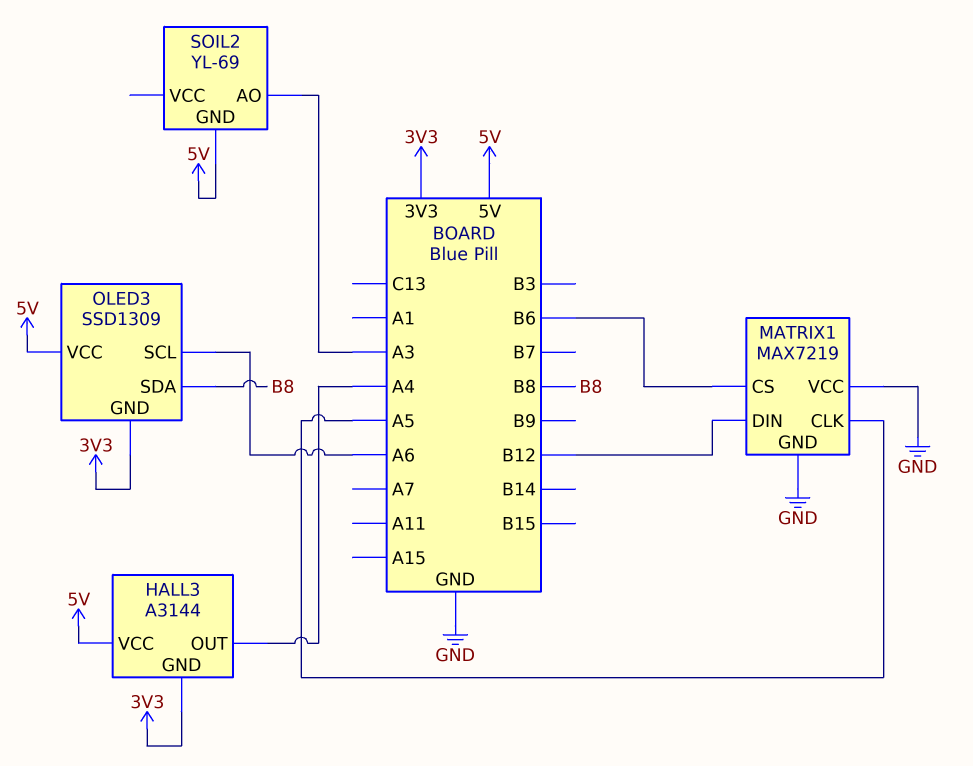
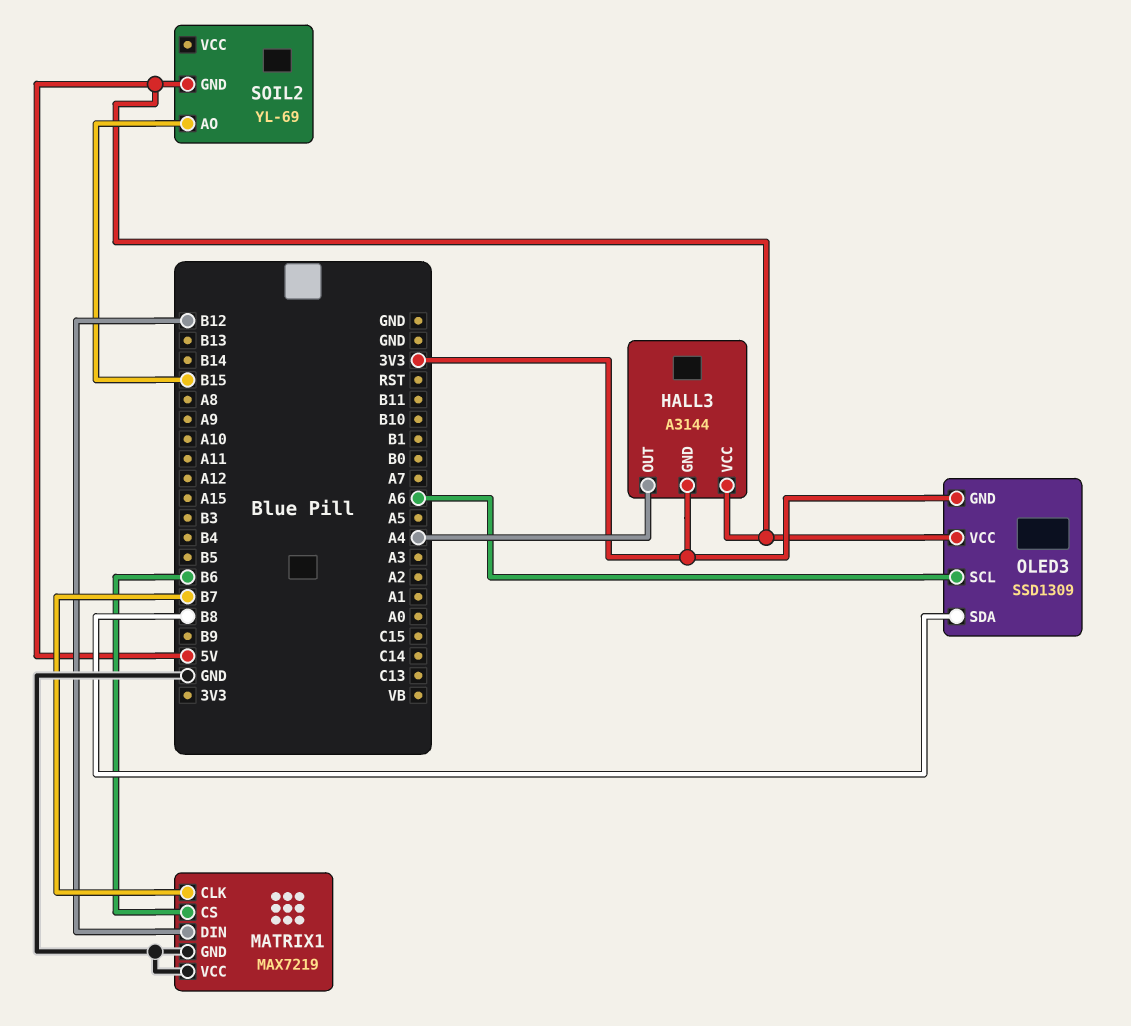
MATRIX1 pin CLK: A5 -> B7
SOIL2 pin AO: A3 -> B15

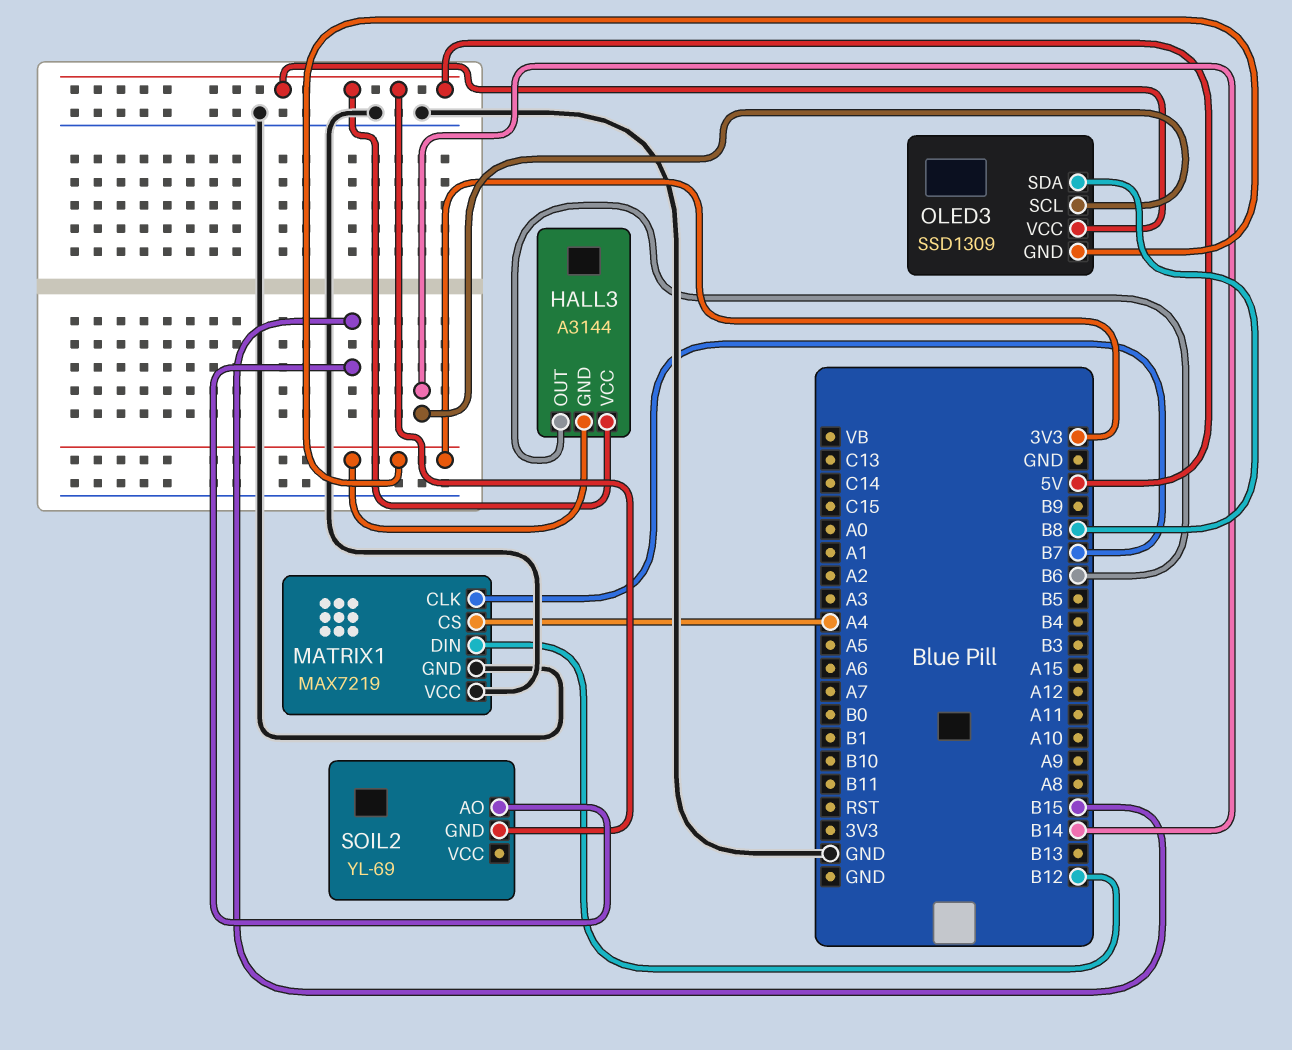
HALL3 pin OUT: A4 -> B6
MATRIX1 pin CS: B6 -> A4
OLED3 pin SCL: A6 -> B14

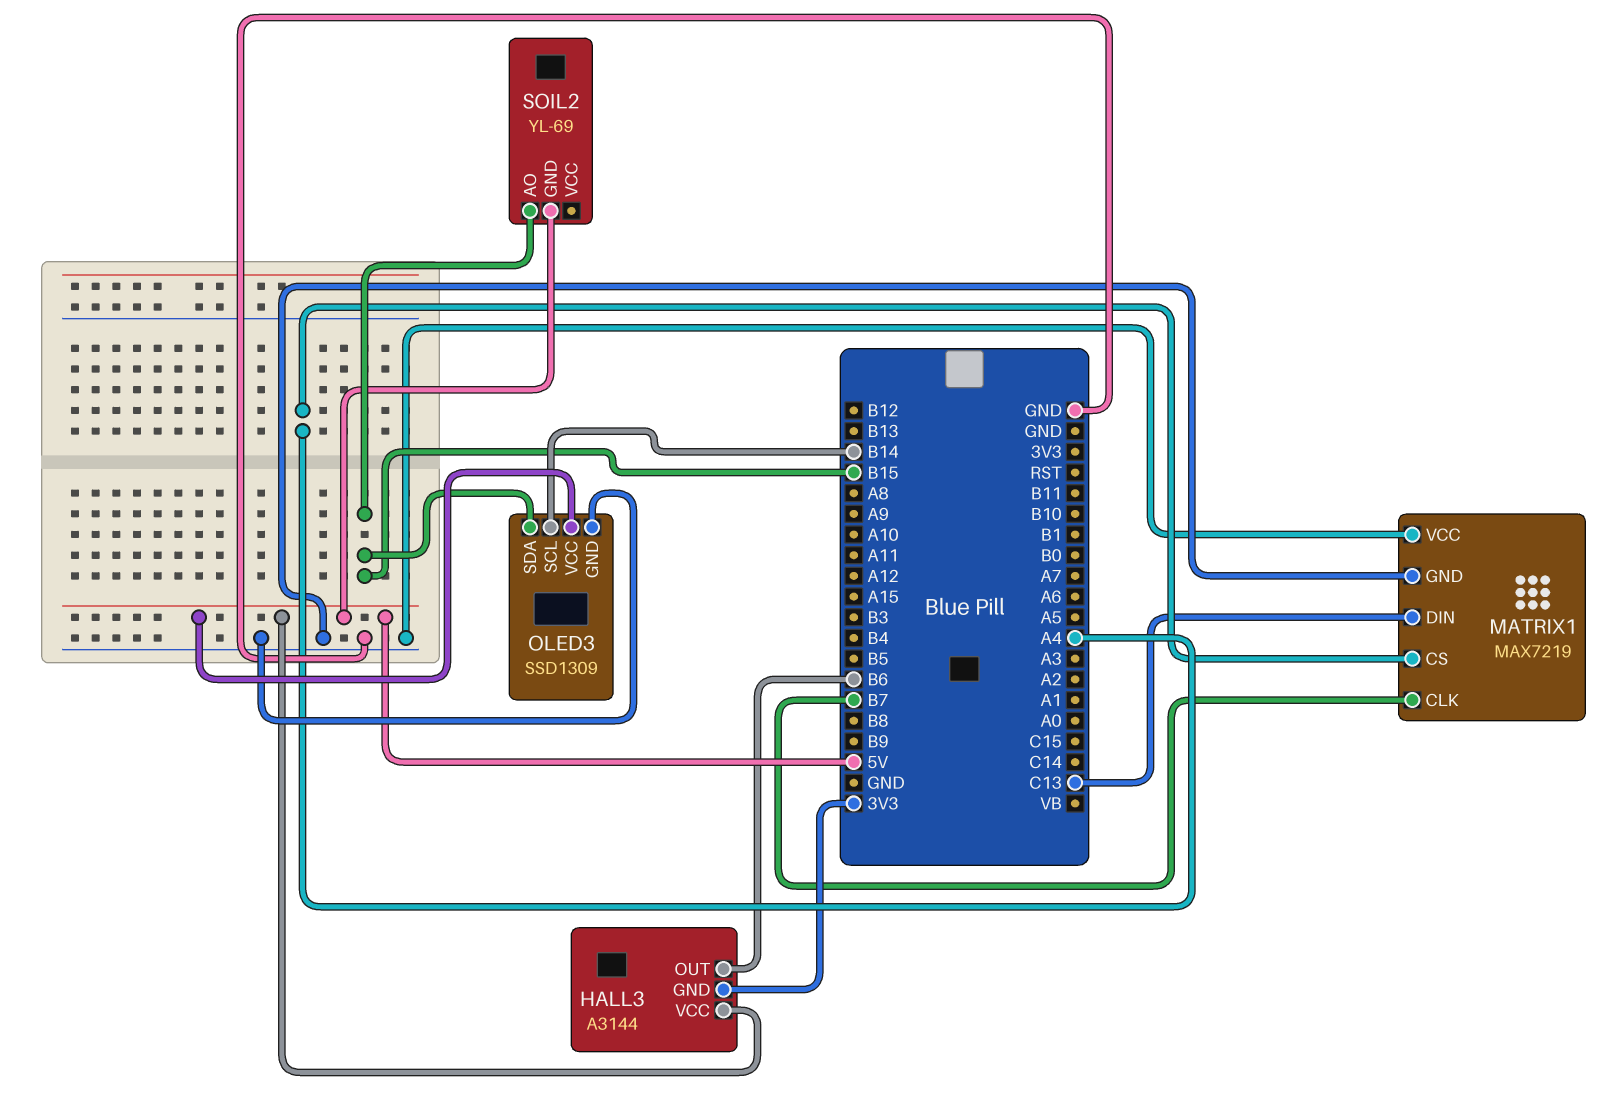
MATRIX1 pin DIN: B12 -> C13
OLED3 pin GND: 3V3 -> GND
OLED3 pin SDA: B8 -> B15

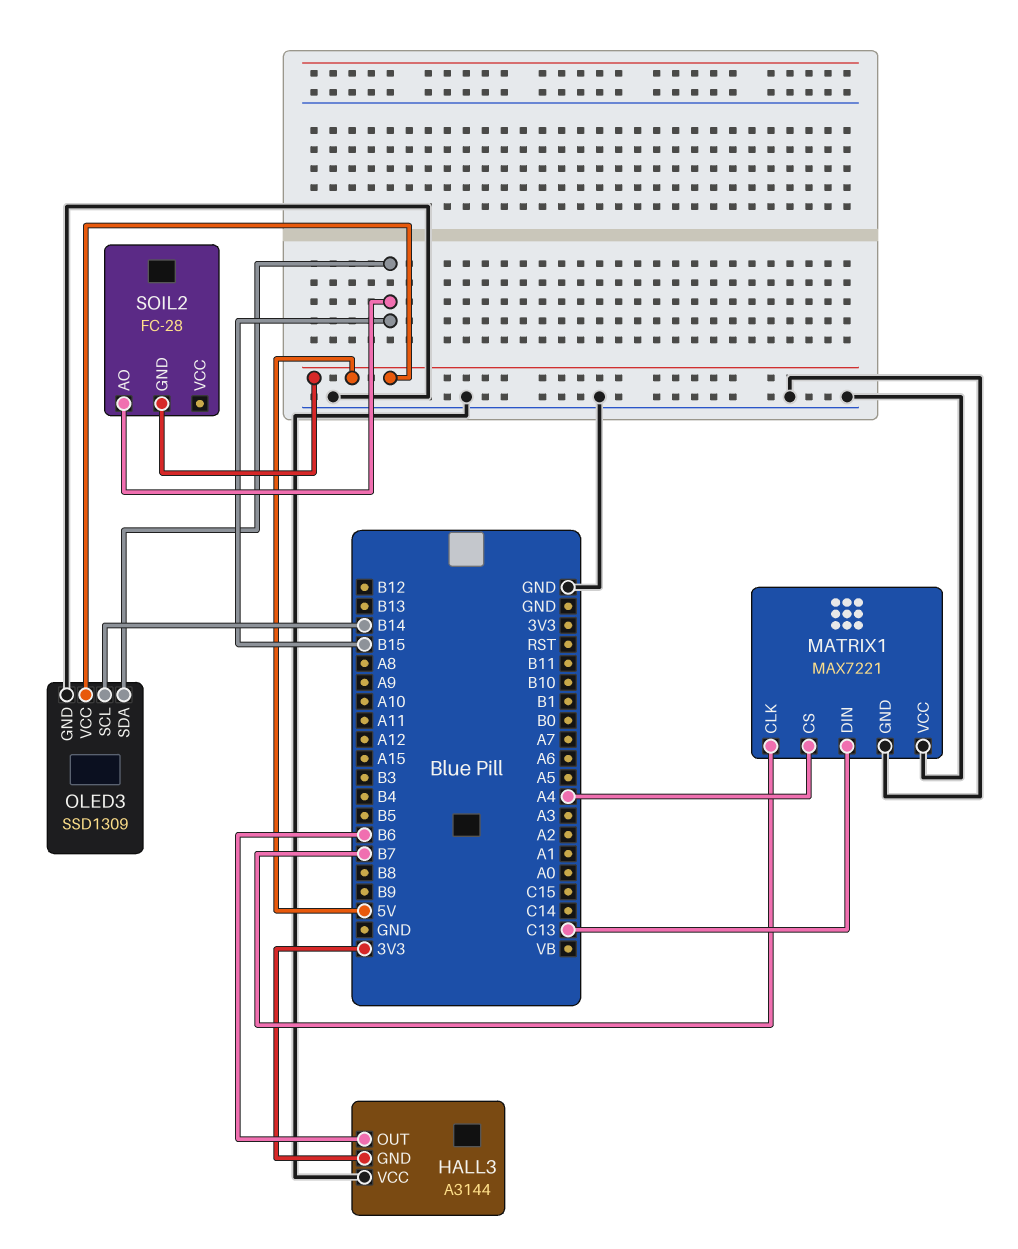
HALL3 pin VCC: 5V -> GND
MATRIX1: MAX7219 -> MAX7221
SOIL2: YL-69 -> FC-28

